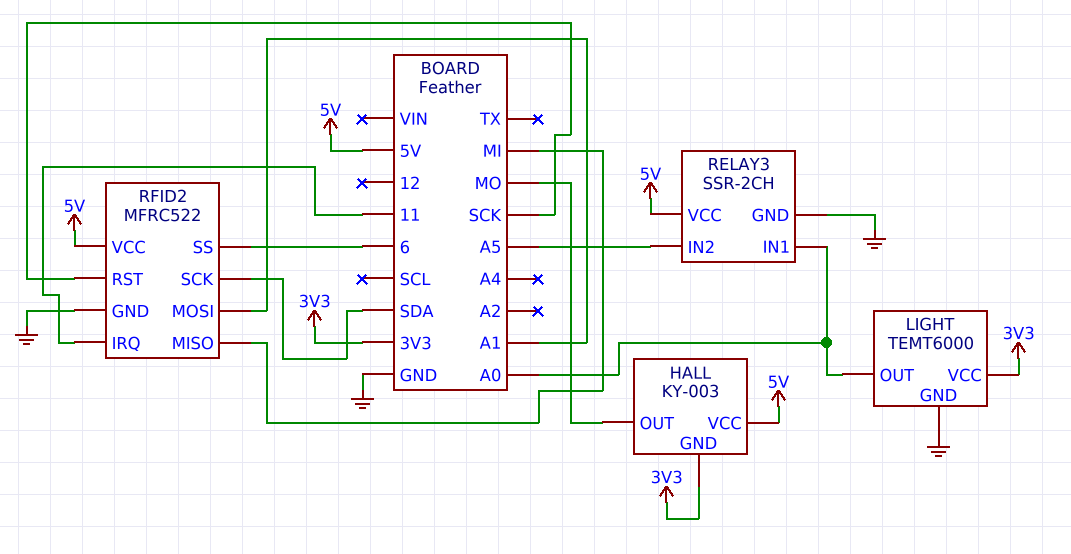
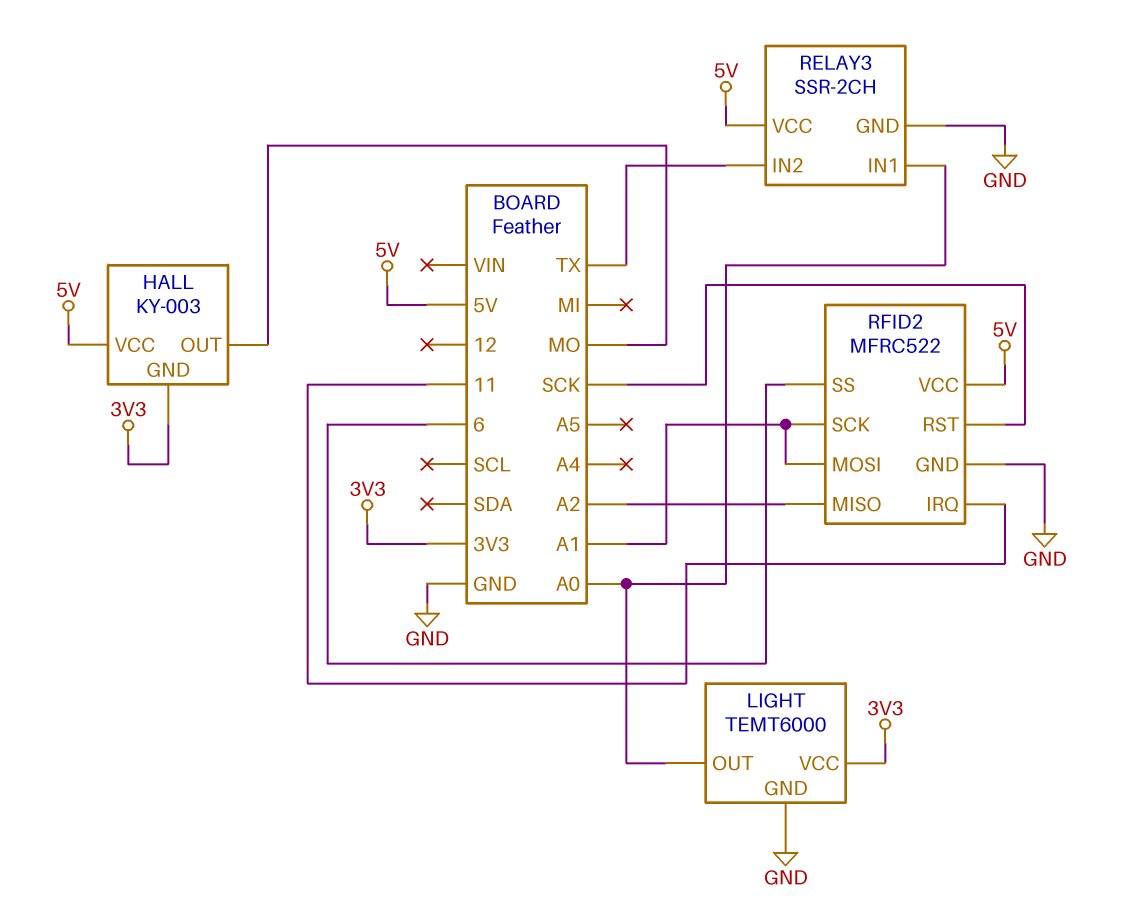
RELAY3 pin IN2: A5 -> TX
RFID2 pin MISO: MI -> A2
RFID2 pin SCK: SDA -> A1

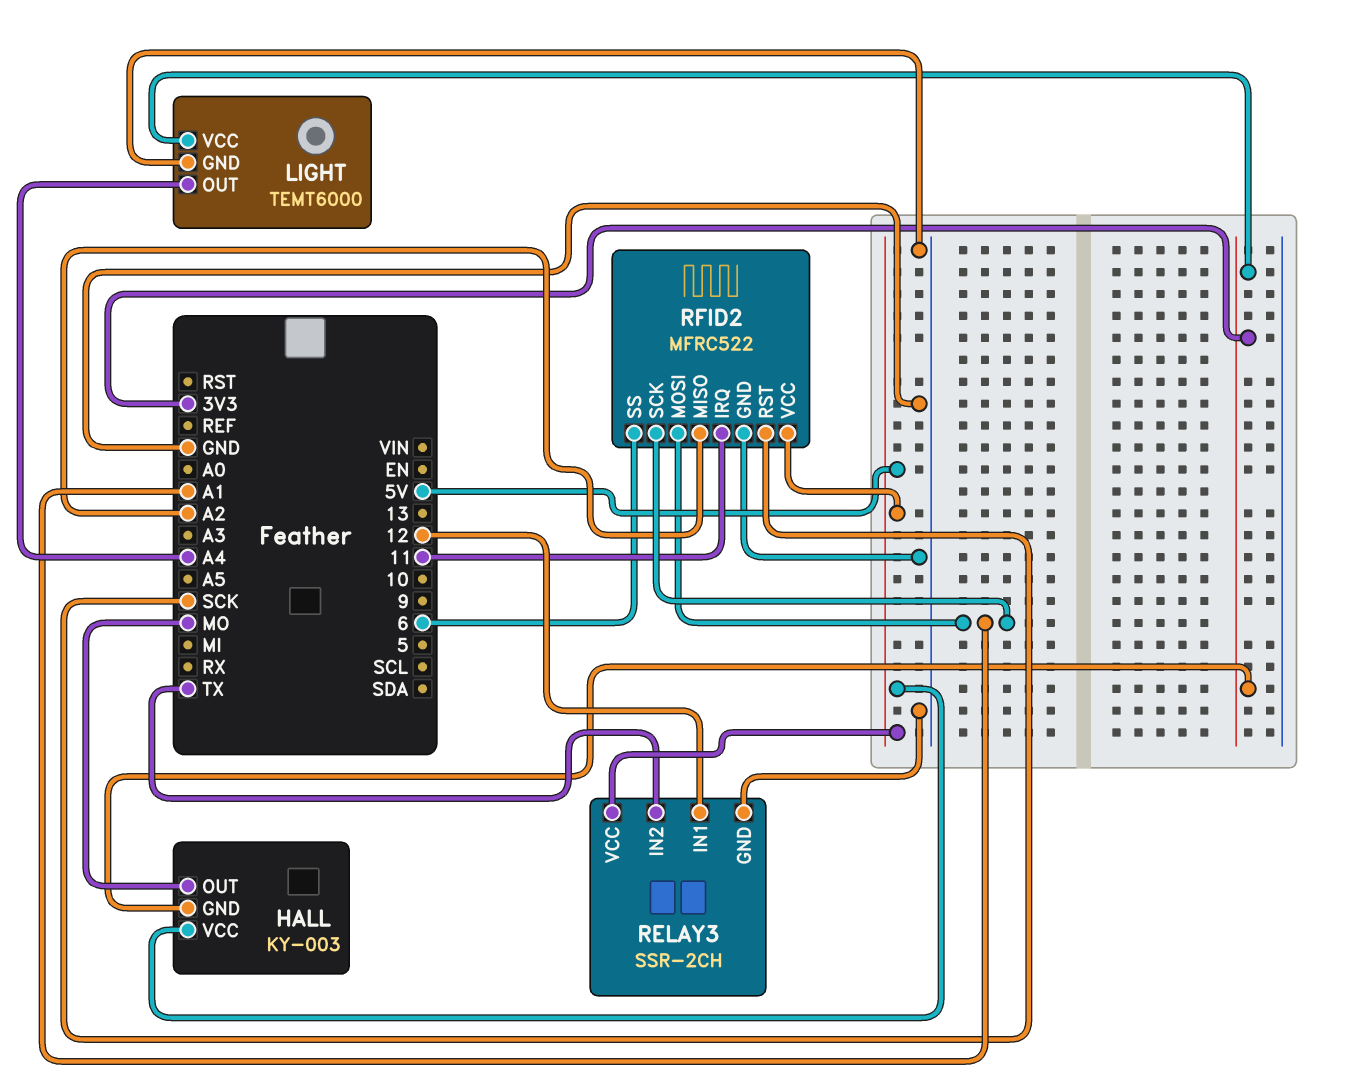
LIGHT pin OUT: A0 -> A4
RELAY3 pin IN1: A0 -> 12

